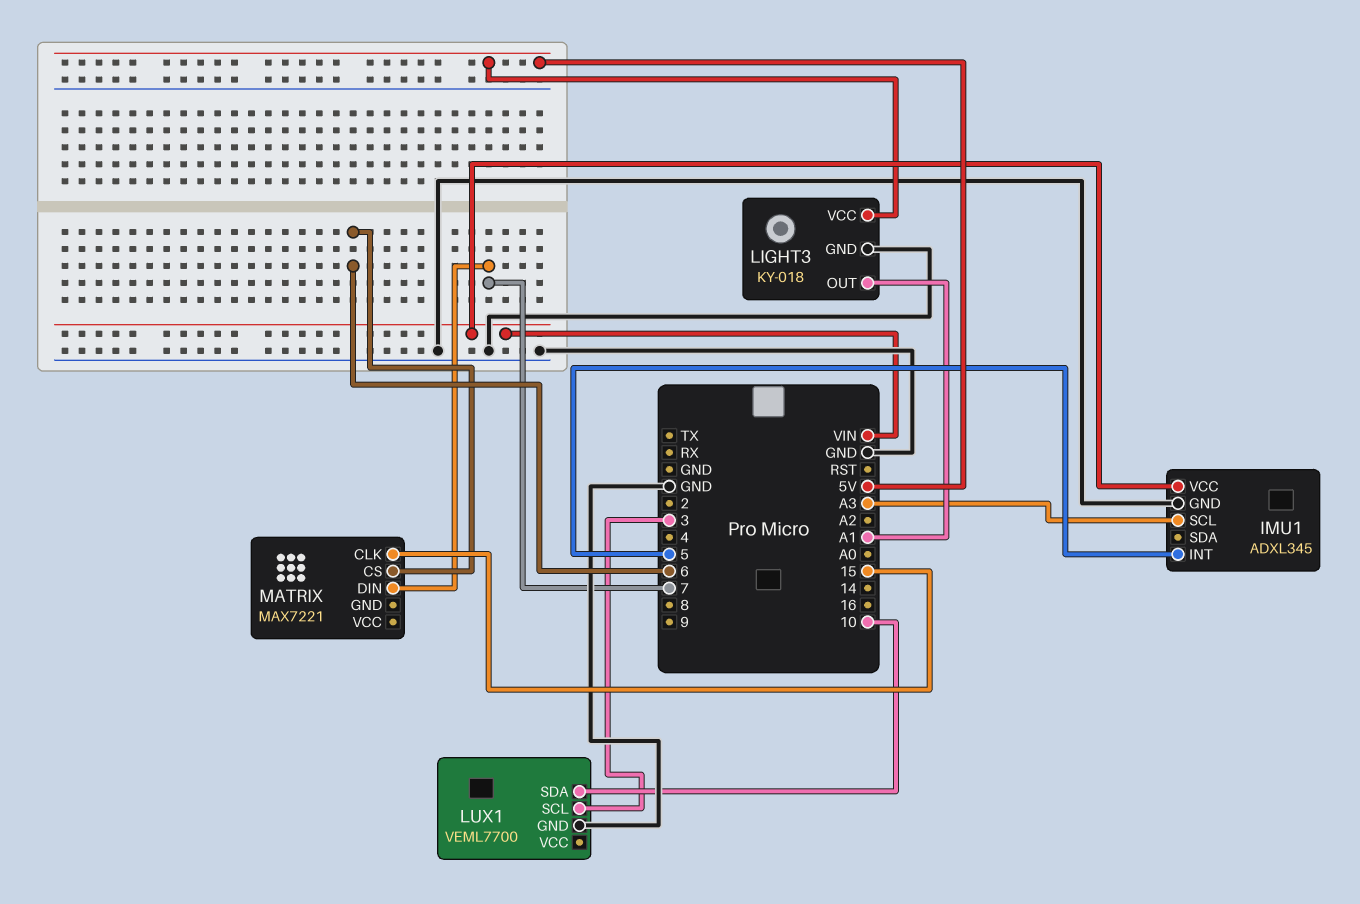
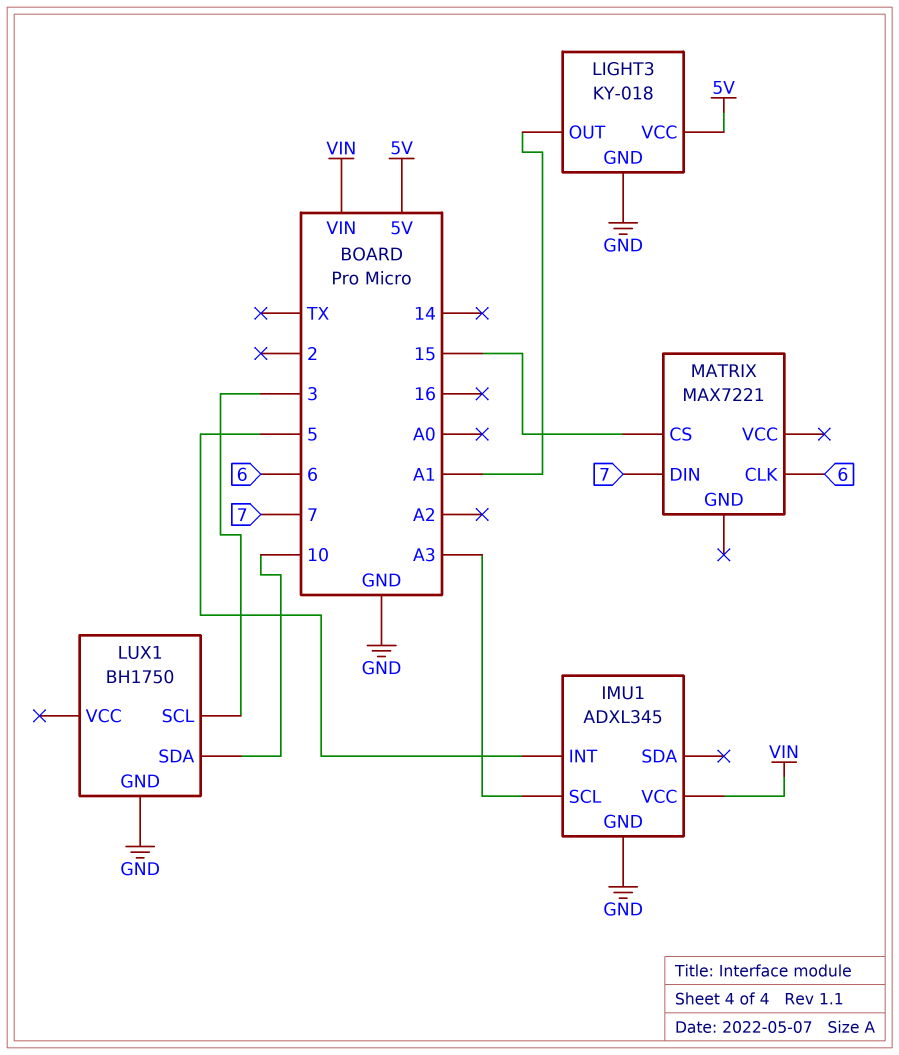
LUX1: VEML7700 -> BH1750
MATRIX pin CLK: 15 -> 6
MATRIX pin CS: 6 -> 15

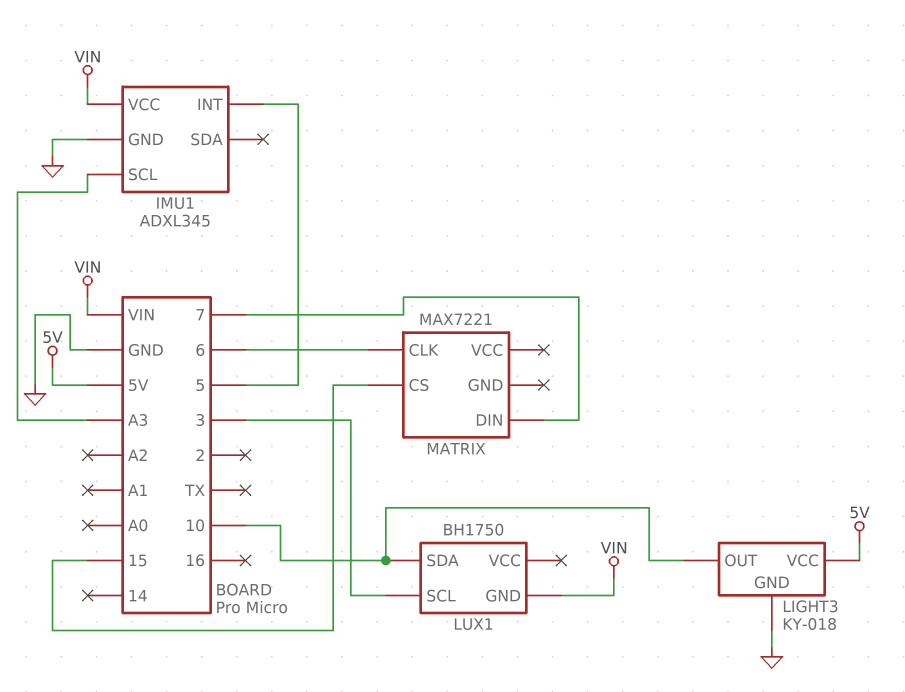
LIGHT3 pin OUT: A1 -> 10
LUX1 pin GND: GND -> VIN

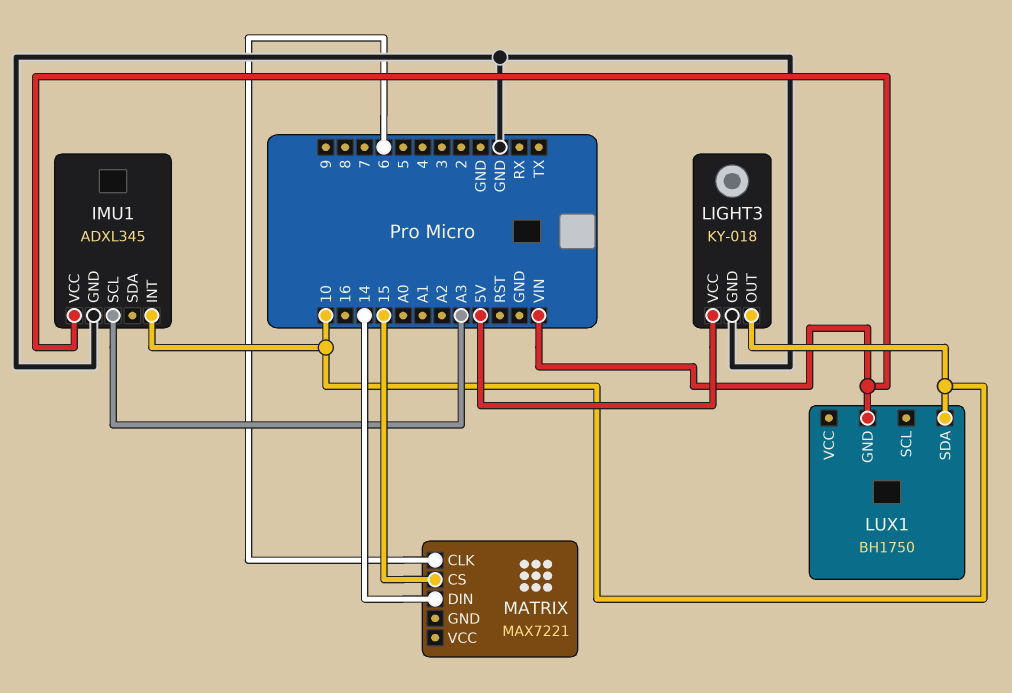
IMU1 pin INT: 5 -> 10
LUX1 pin SCL: 3 -> none
MATRIX pin DIN: 7 -> 14

